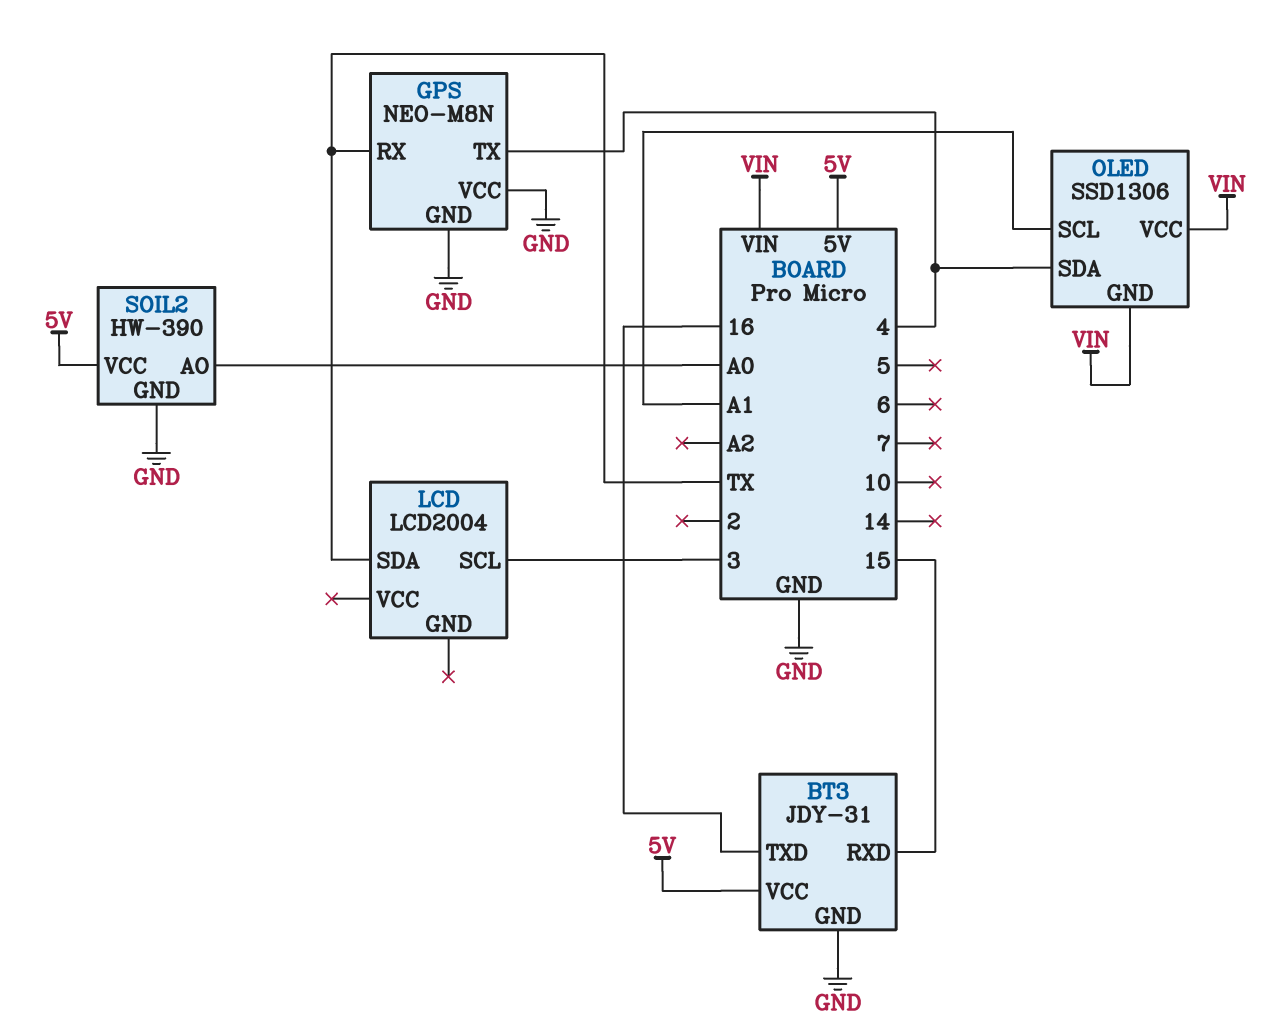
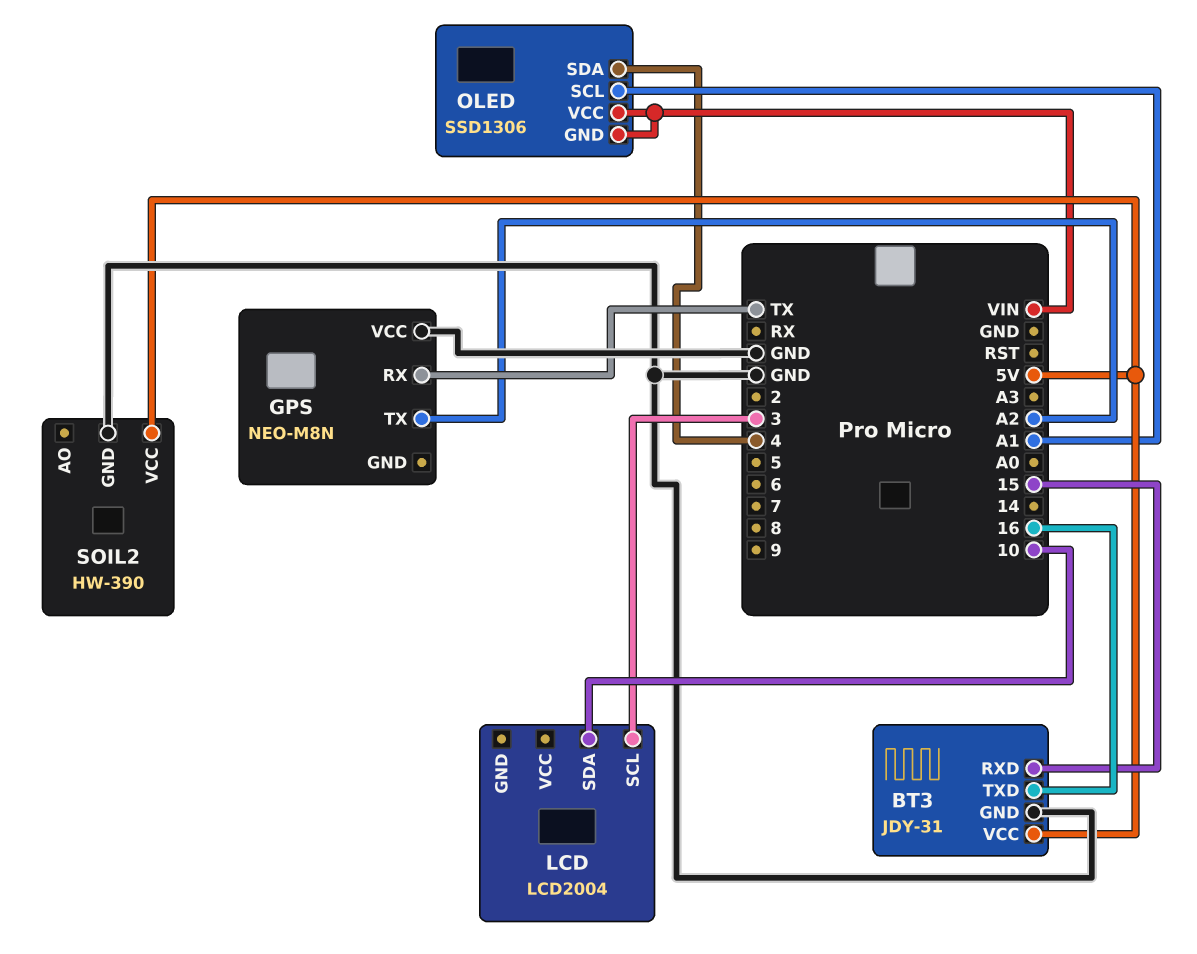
GPS pin GND: GND -> none
GPS pin TX: 4 -> A2
LCD pin SDA: TX -> 10
SOIL2 pin AO: A0 -> none

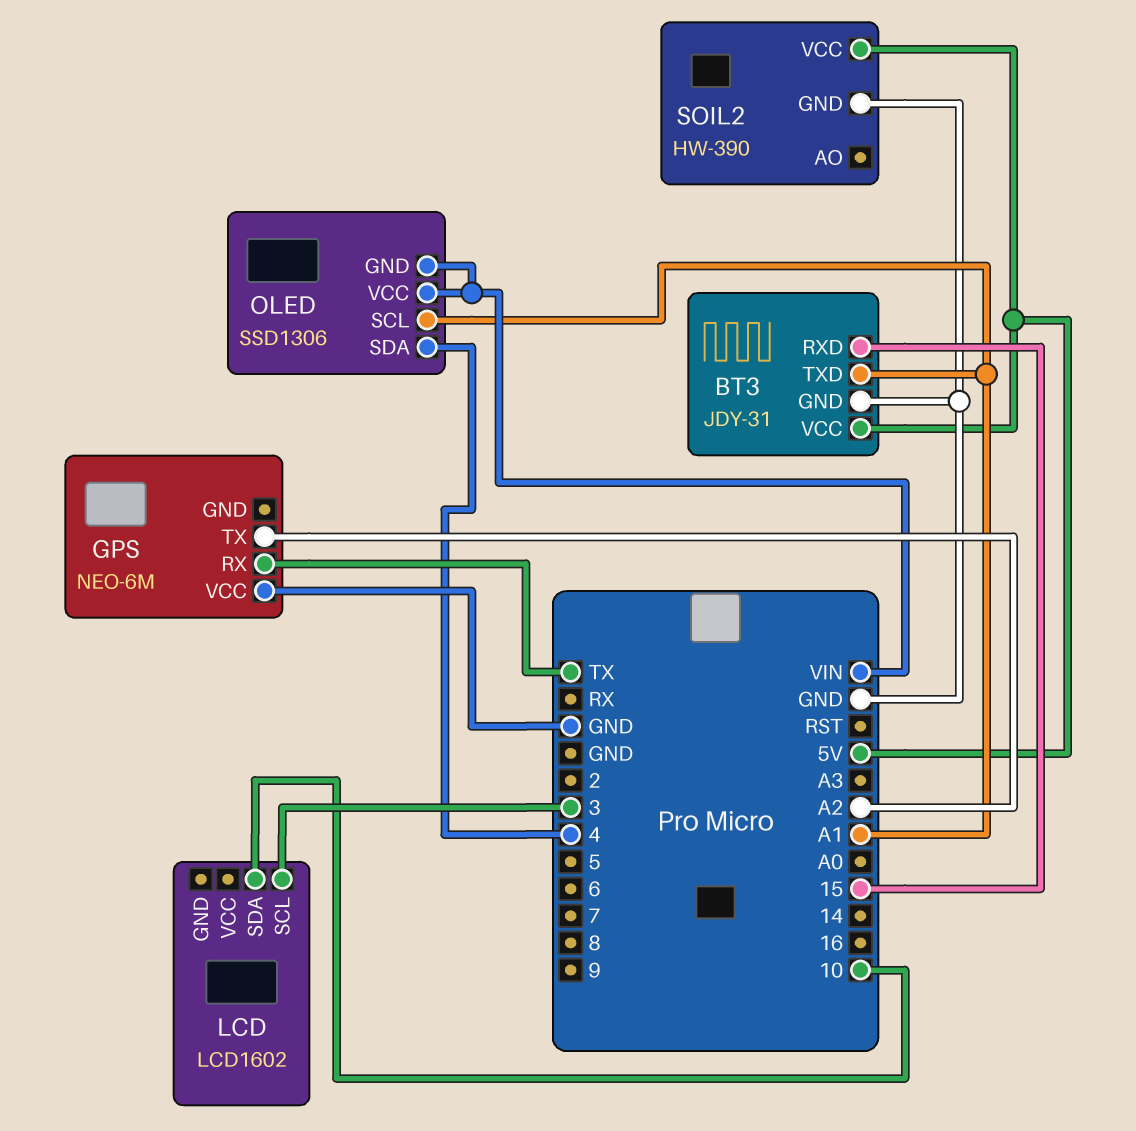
BT3 pin TXD: 16 -> A1
GPS: NEO-M8N -> NEO-6M
LCD: LCD2004 -> LCD1602

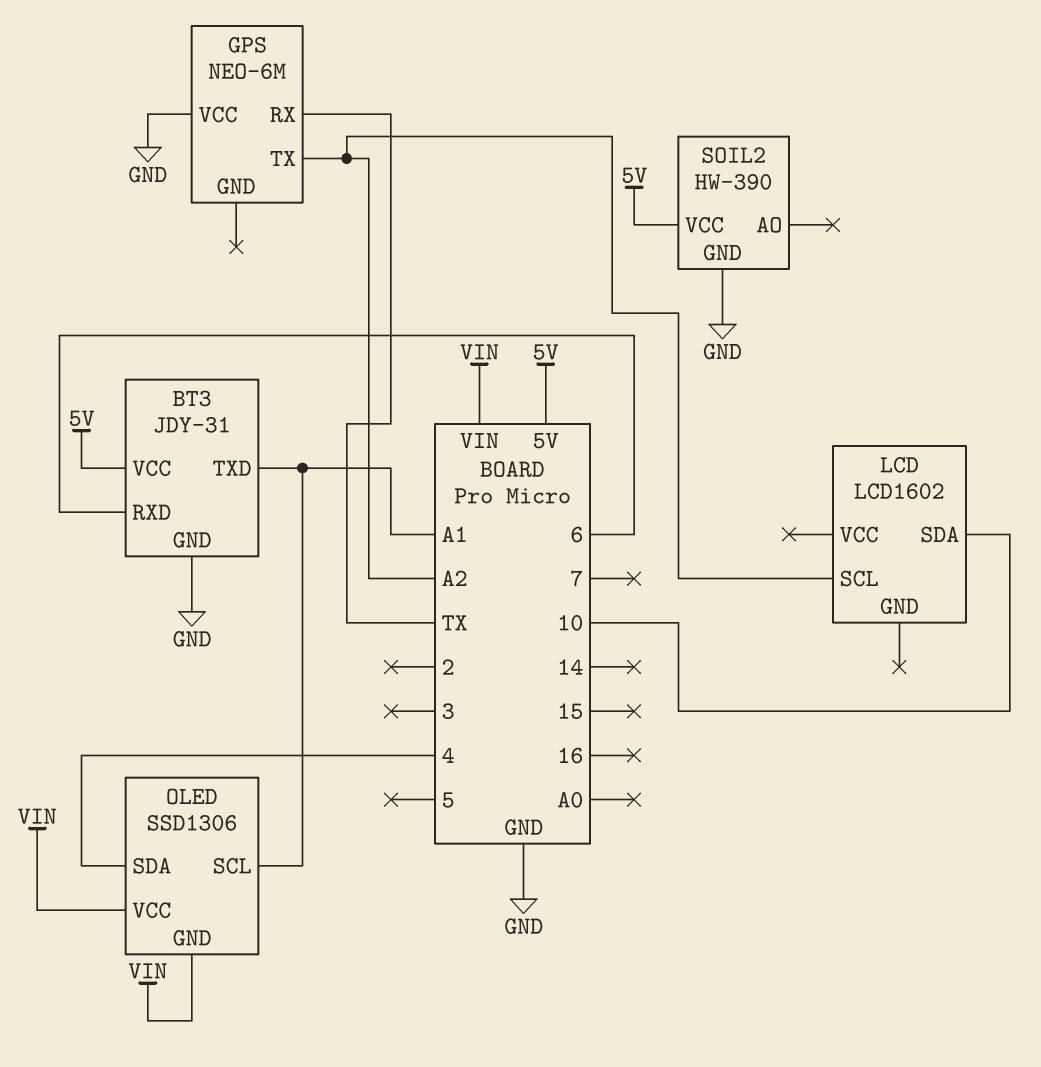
BT3 pin RXD: 15 -> 6
LCD pin SCL: 3 -> A2

